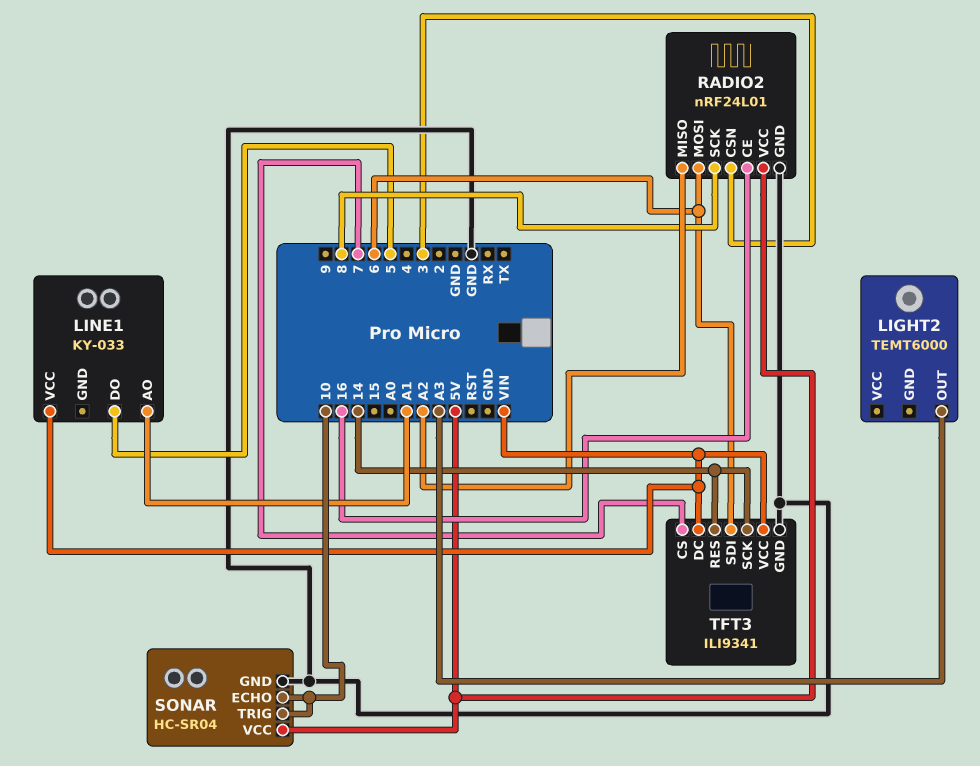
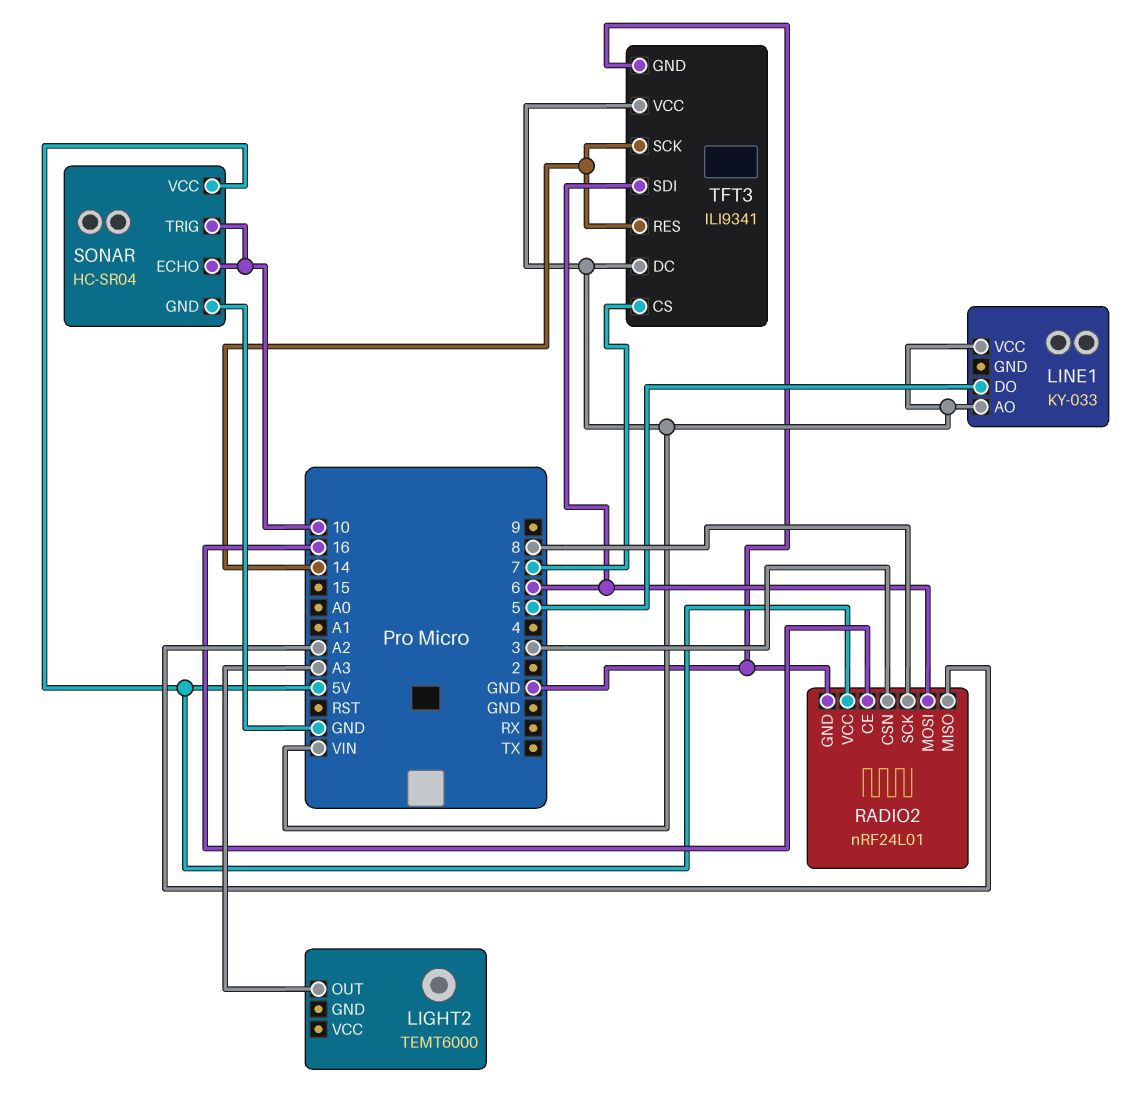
LINE1 pin AO: A1 -> VIN

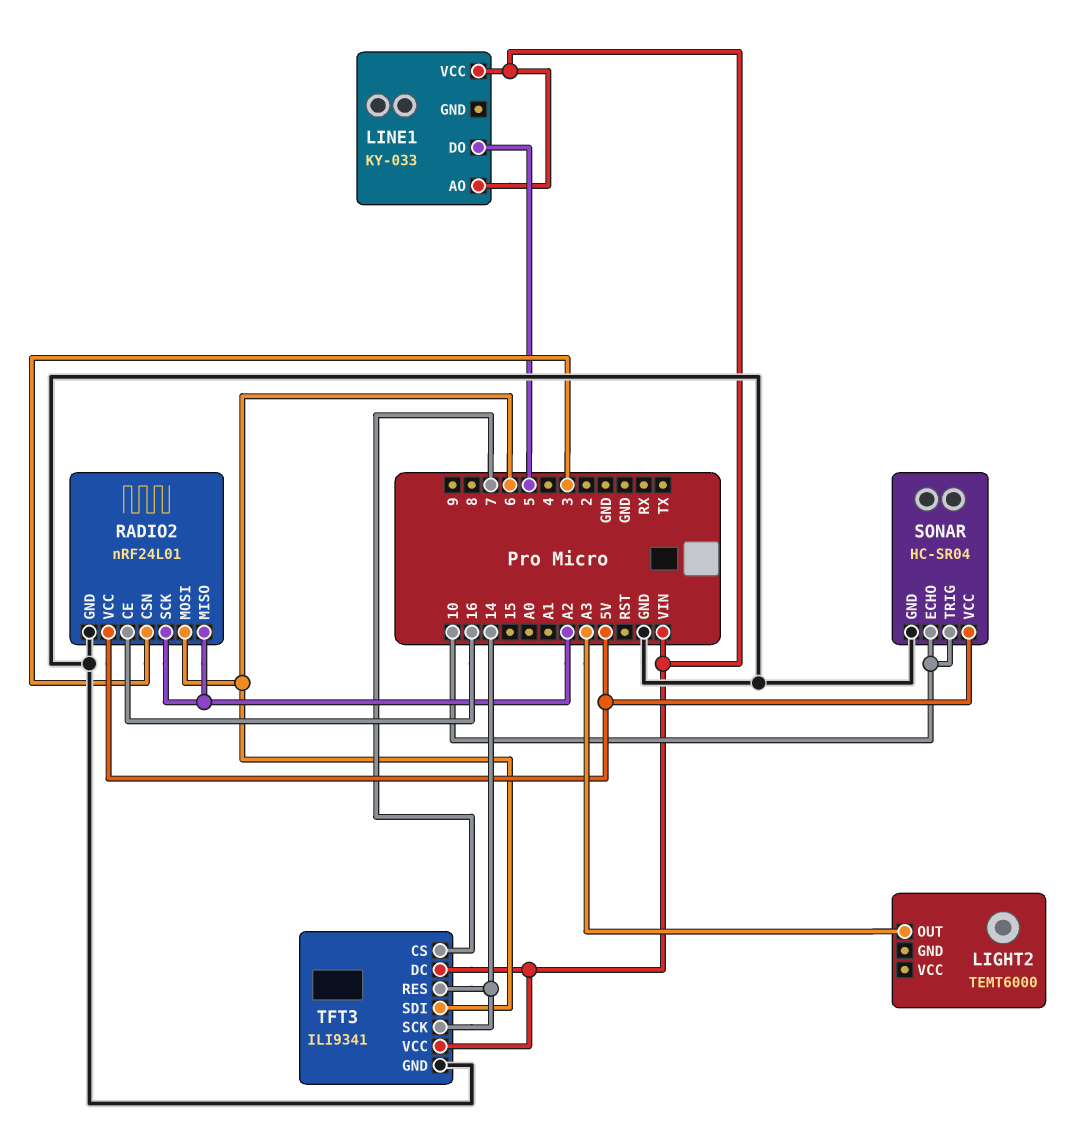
RADIO2 pin SCK: 8 -> A2

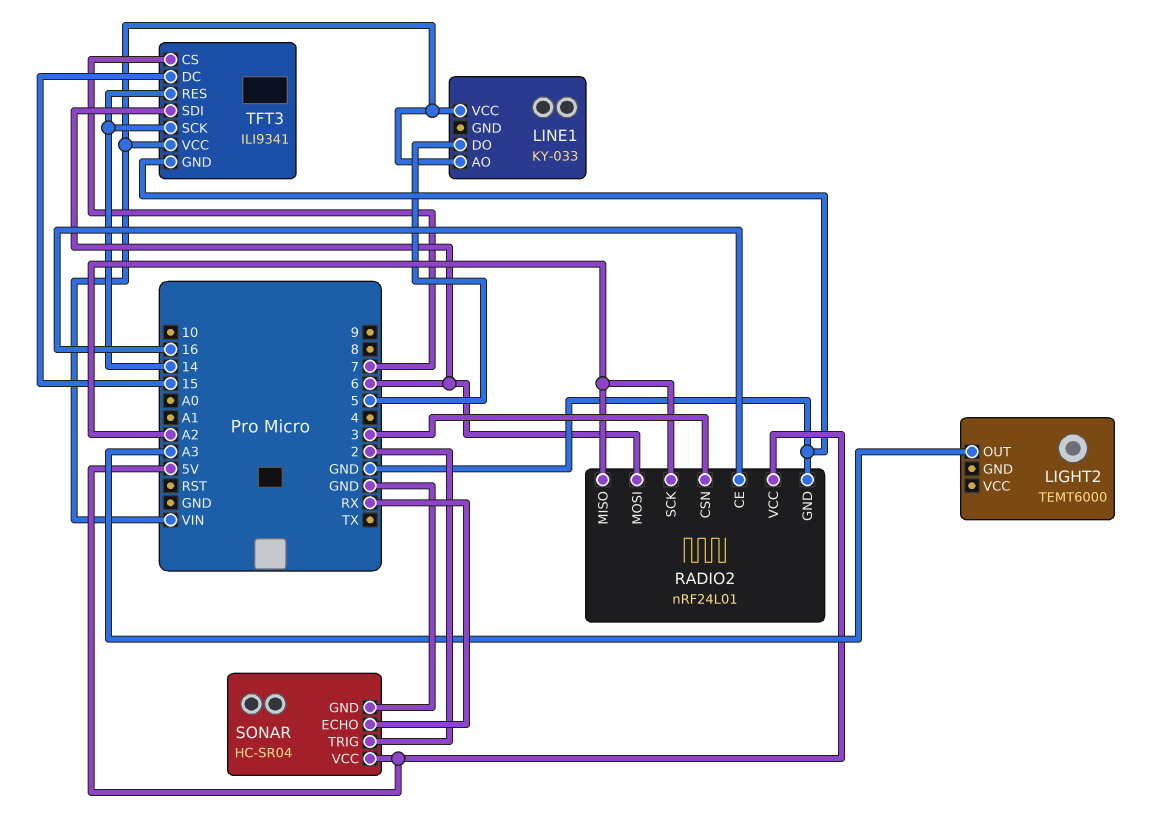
SONAR pin ECHO: 10 -> RX
SONAR pin TRIG: 10 -> 2
TFT3 pin DC: VIN -> 15

